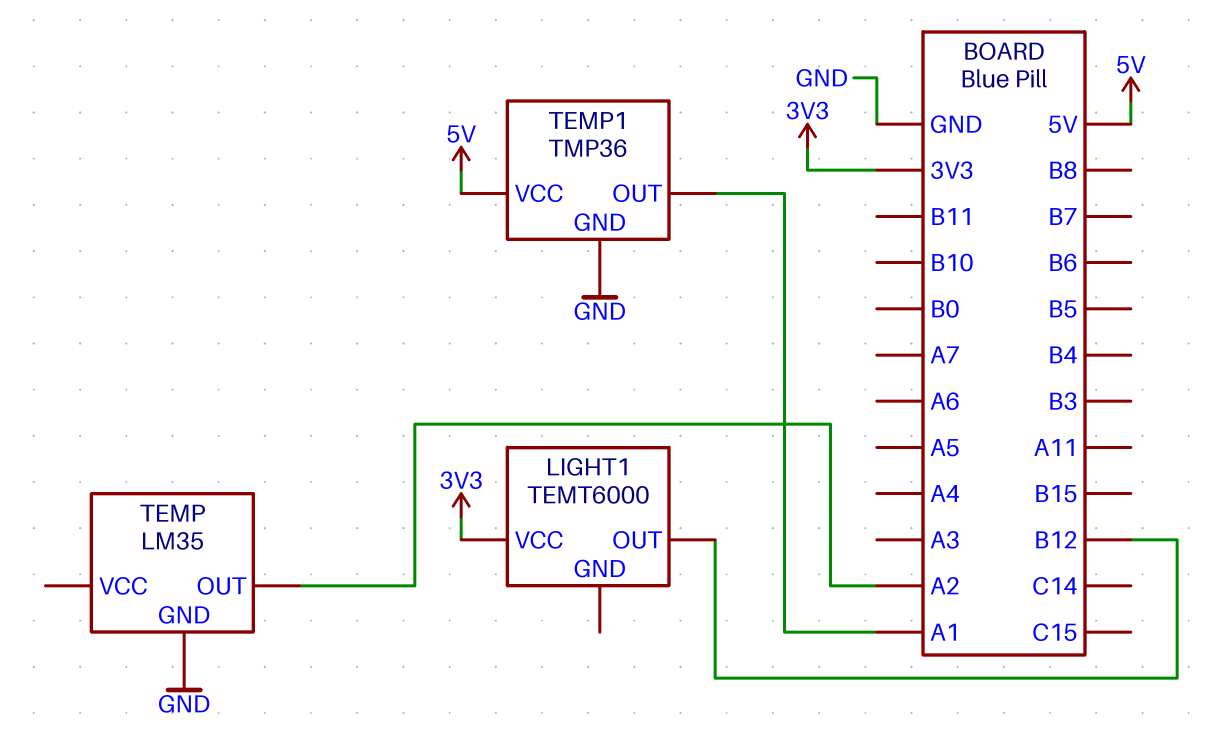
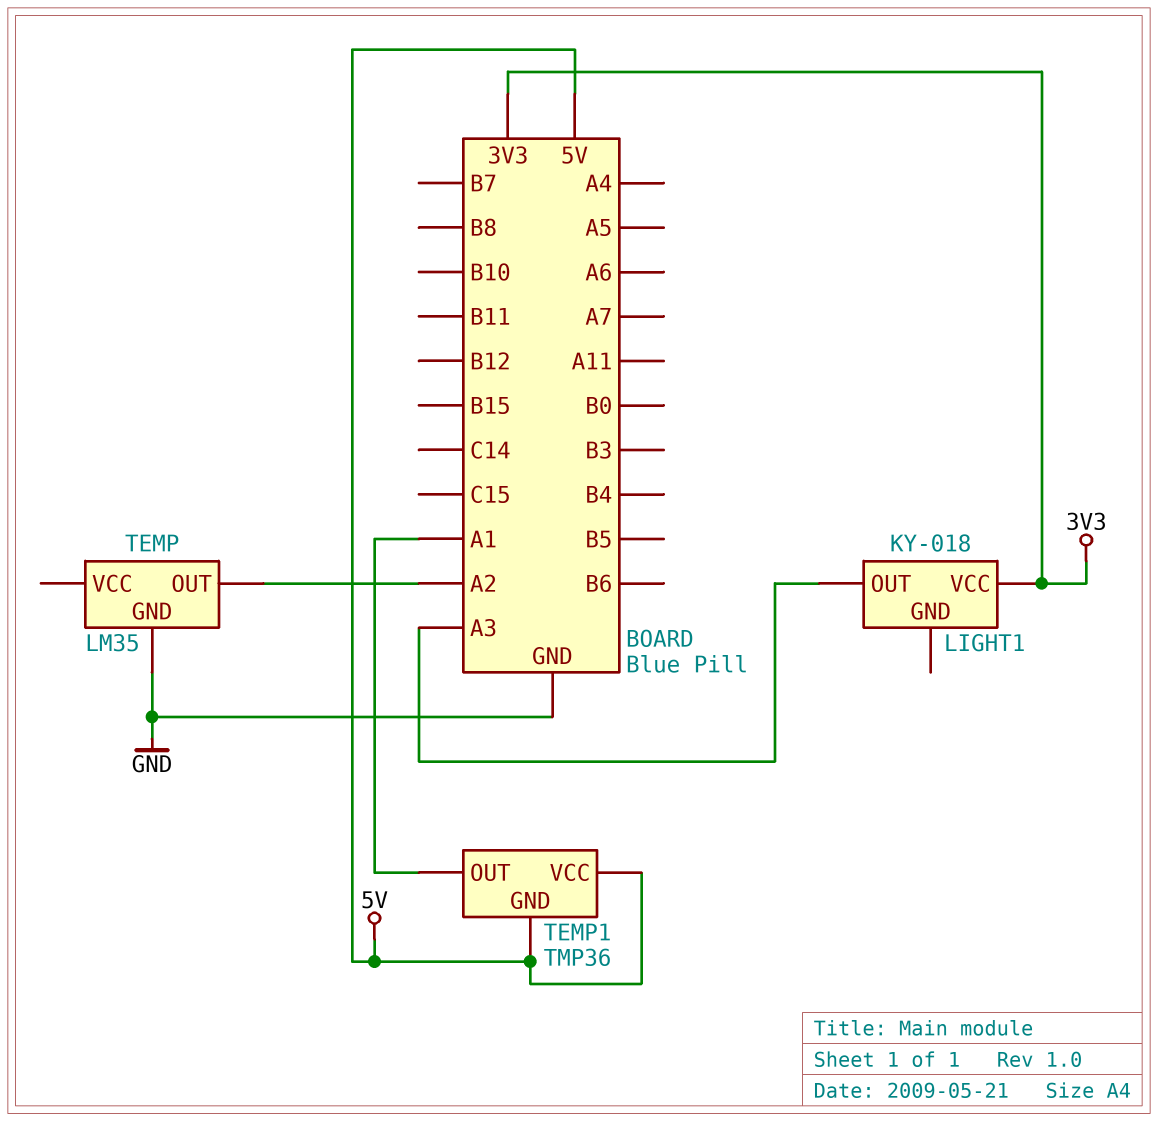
LIGHT1: TEMT6000 -> KY-018
LIGHT1 pin OUT: B12 -> A3
TEMP1 pin GND: GND -> 5V

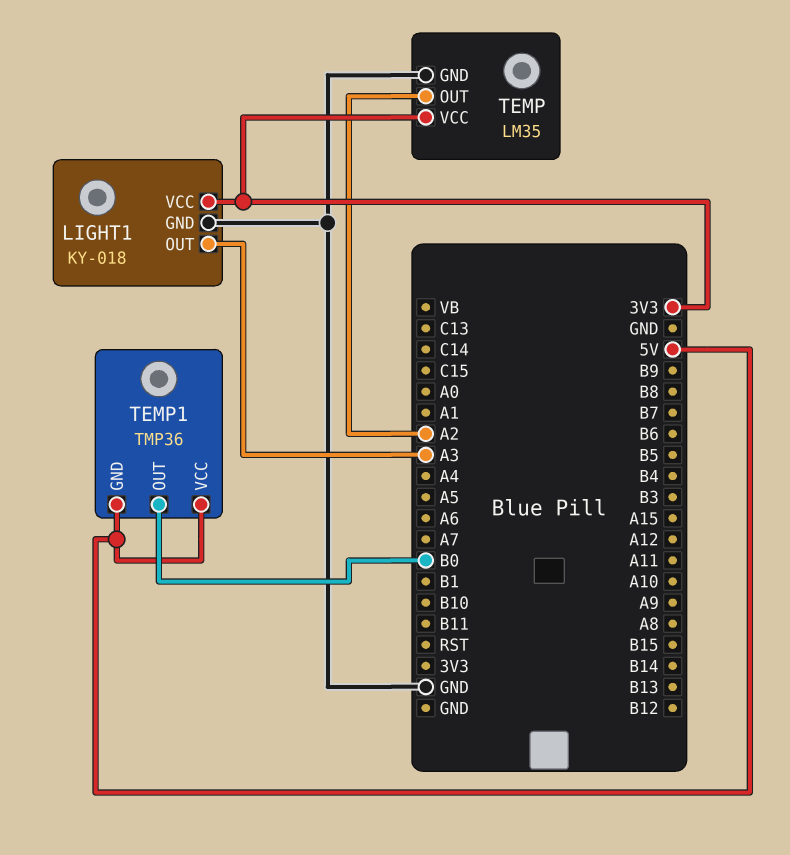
LIGHT1 pin GND: none -> GND
TEMP pin VCC: none -> 3V3
TEMP1 pin OUT: A1 -> B0

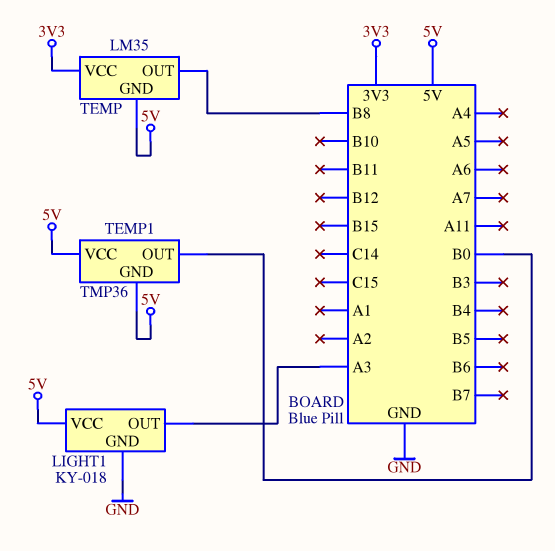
LIGHT1 pin VCC: 3V3 -> 5V
TEMP pin GND: GND -> 5V
TEMP pin OUT: A2 -> B8

